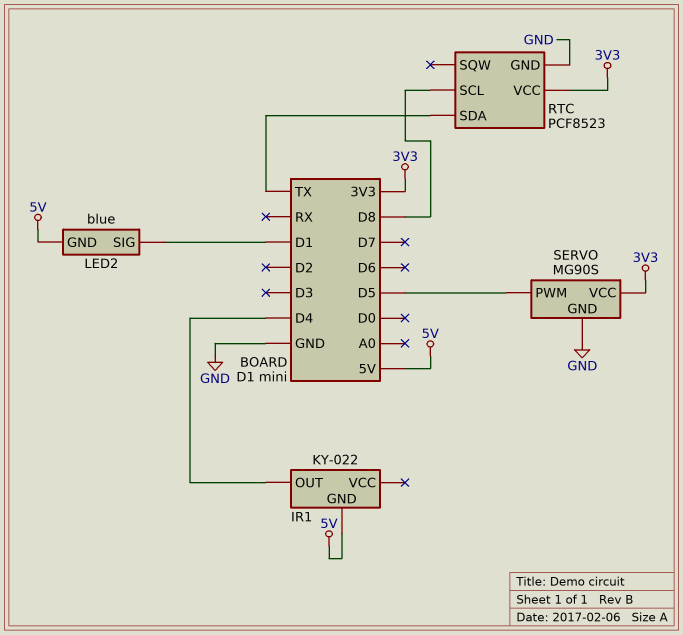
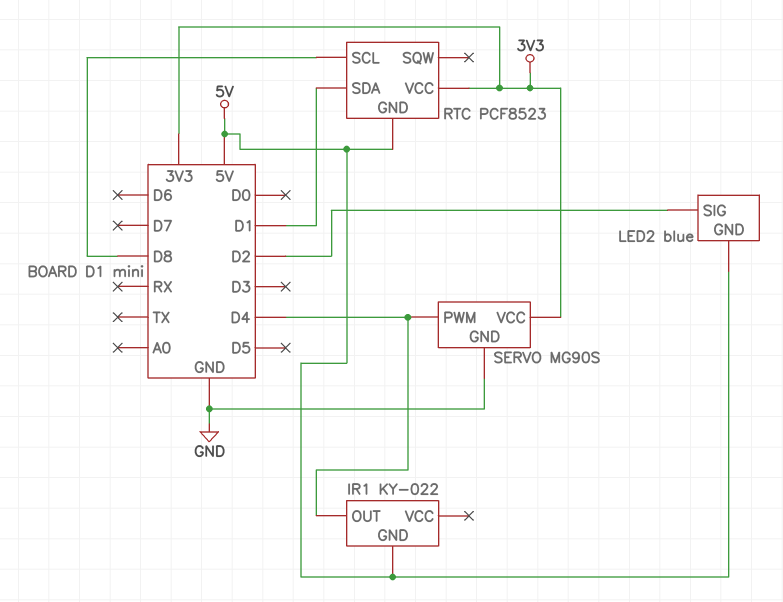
LED2 pin SIG: D1 -> D2
RTC pin GND: GND -> 5V
RTC pin SDA: TX -> D1
SERVO pin PWM: D5 -> D4

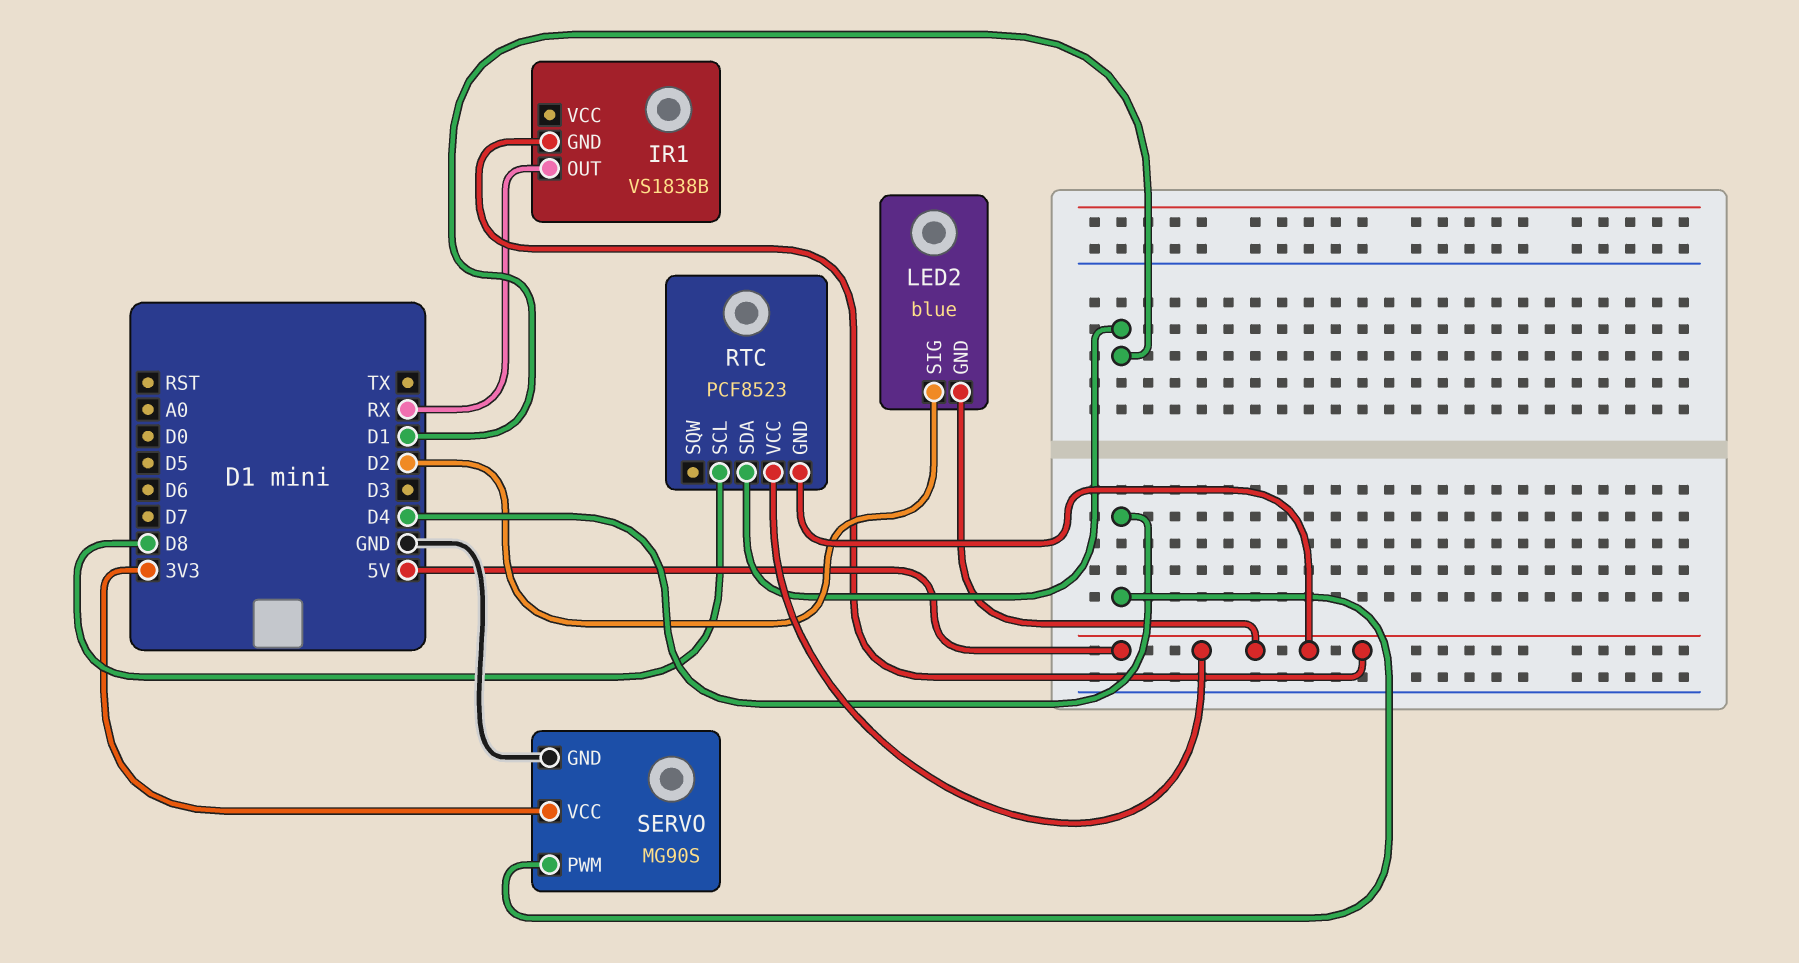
IR1: KY-022 -> VS1838B
IR1 pin OUT: D4 -> RX
RTC pin VCC: 3V3 -> 5V

